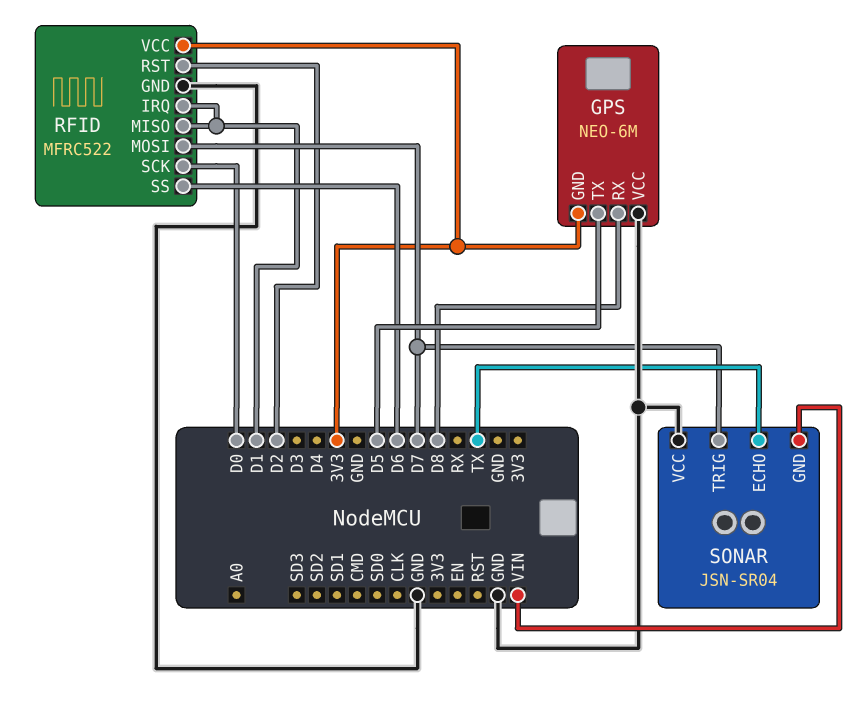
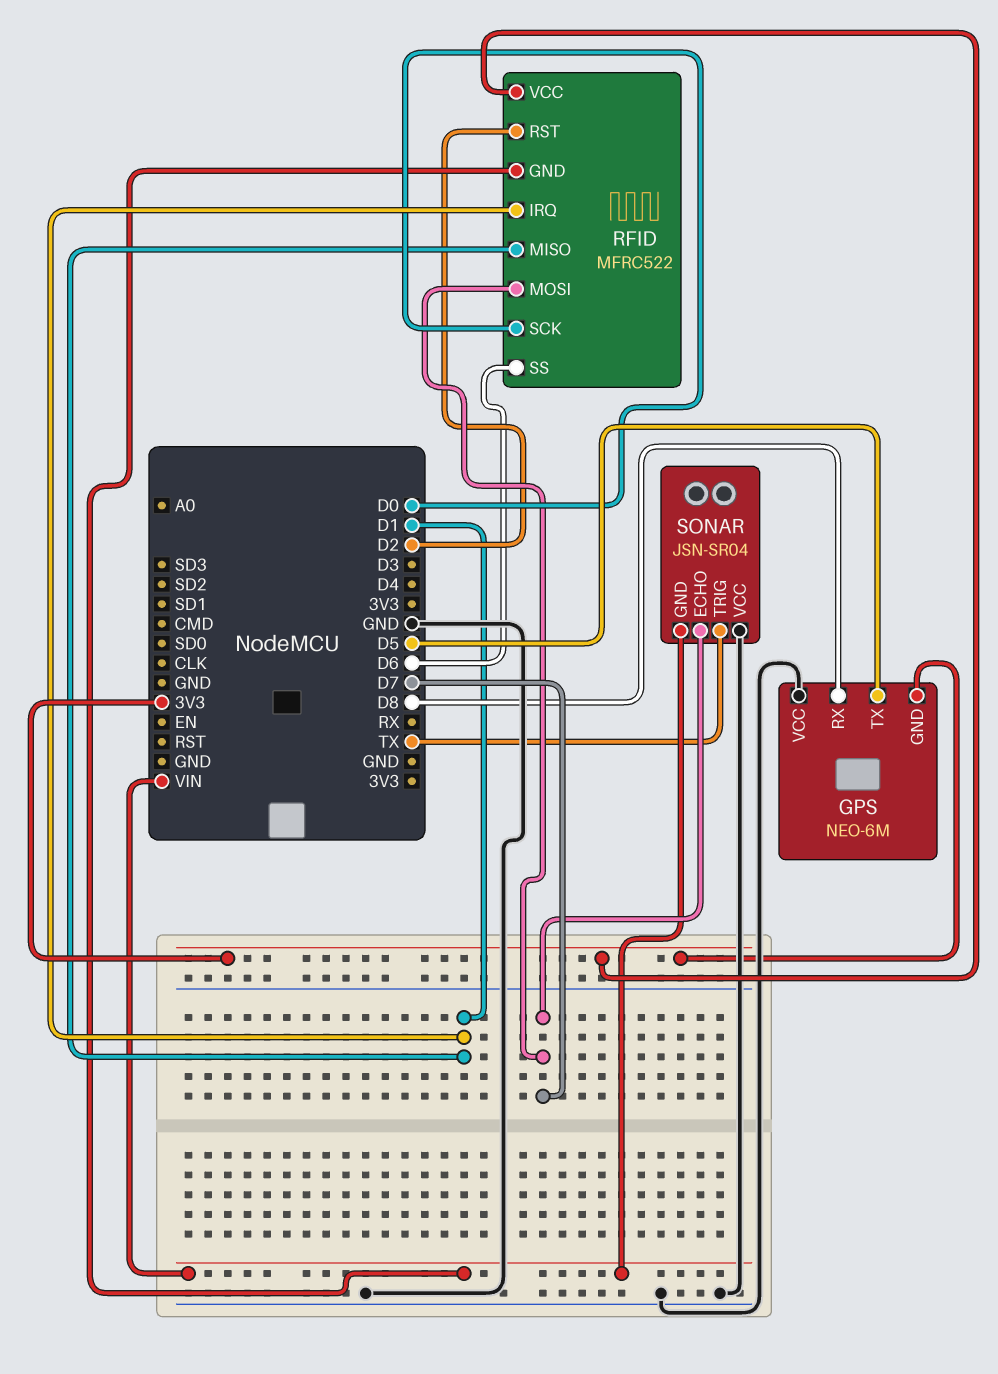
RFID pin GND: GND -> VIN
SONAR pin ECHO: TX -> D7
SONAR pin TRIG: D7 -> TX

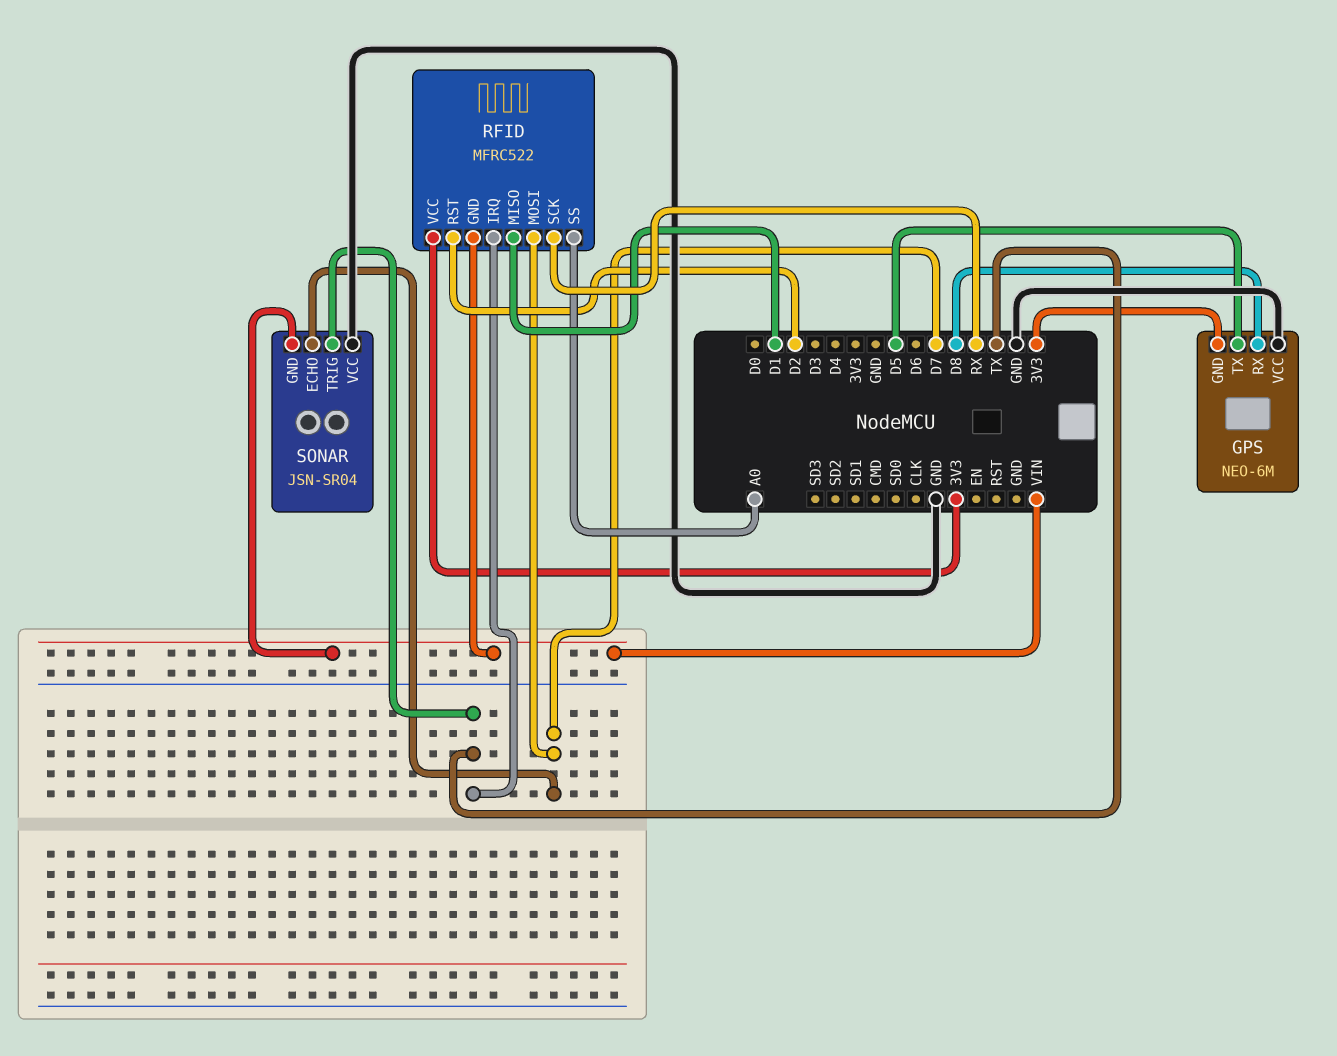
RFID pin IRQ: D1 -> TX
RFID pin SCK: D0 -> RX
RFID pin SS: D6 -> A0

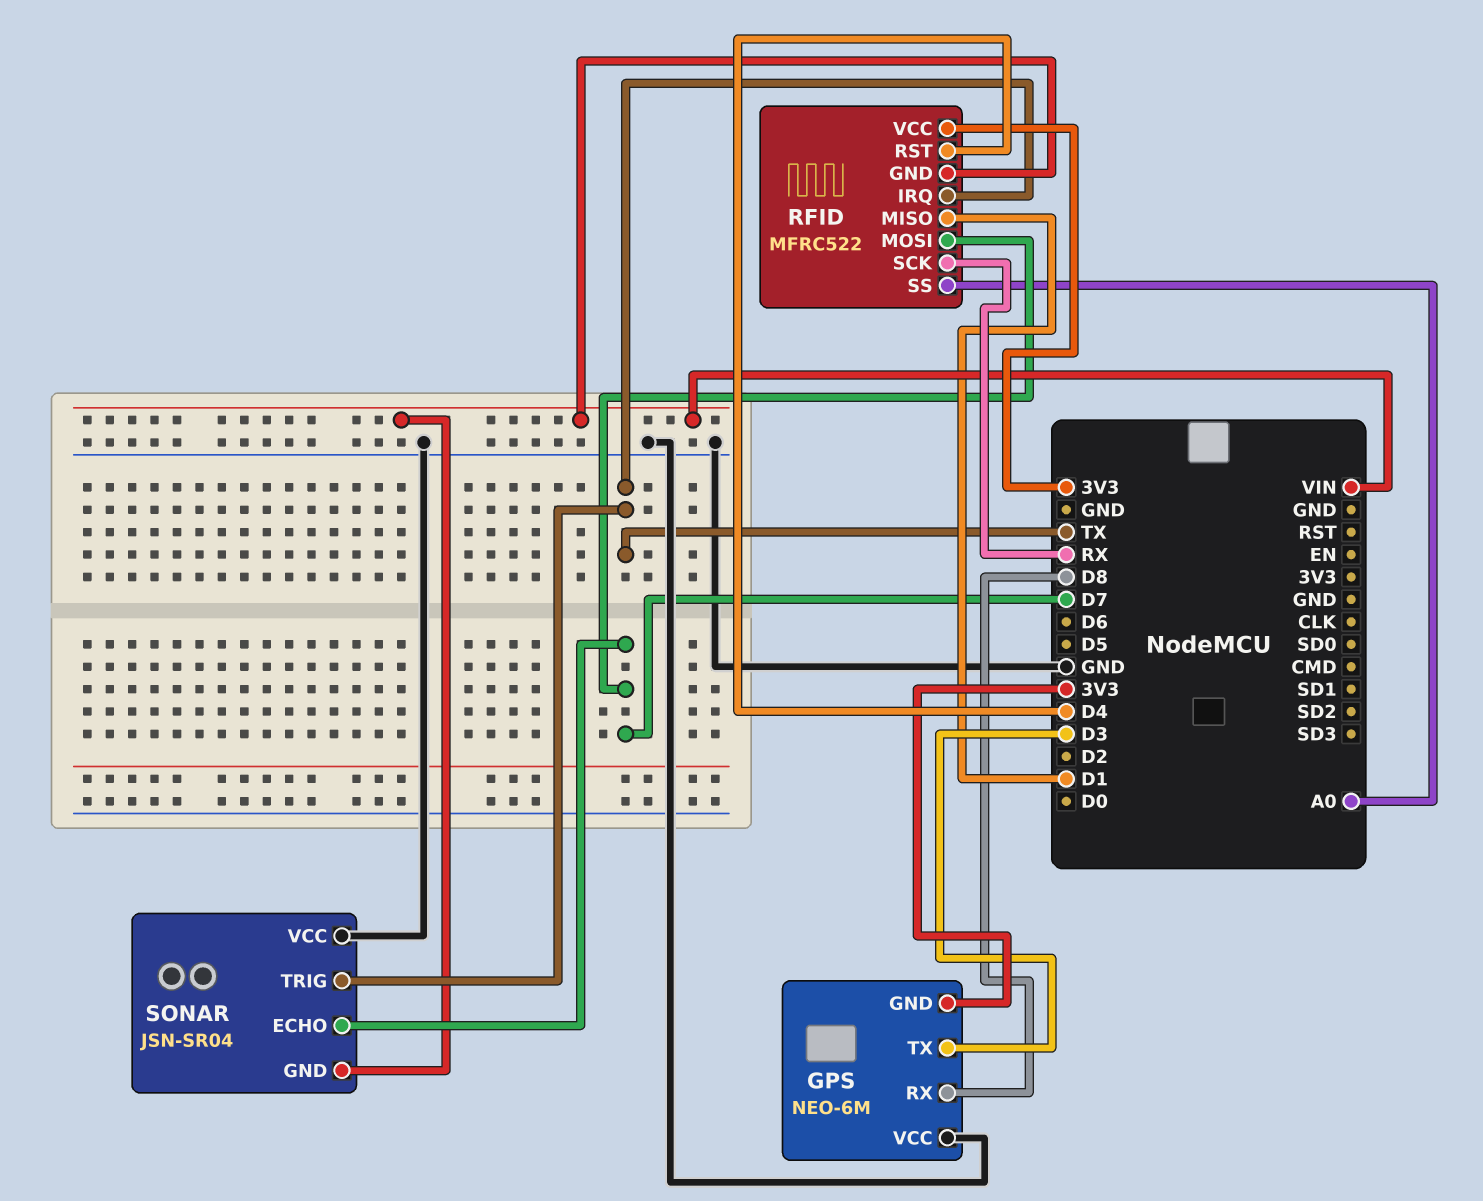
GPS pin TX: D5 -> D3
RFID pin RST: D2 -> D4

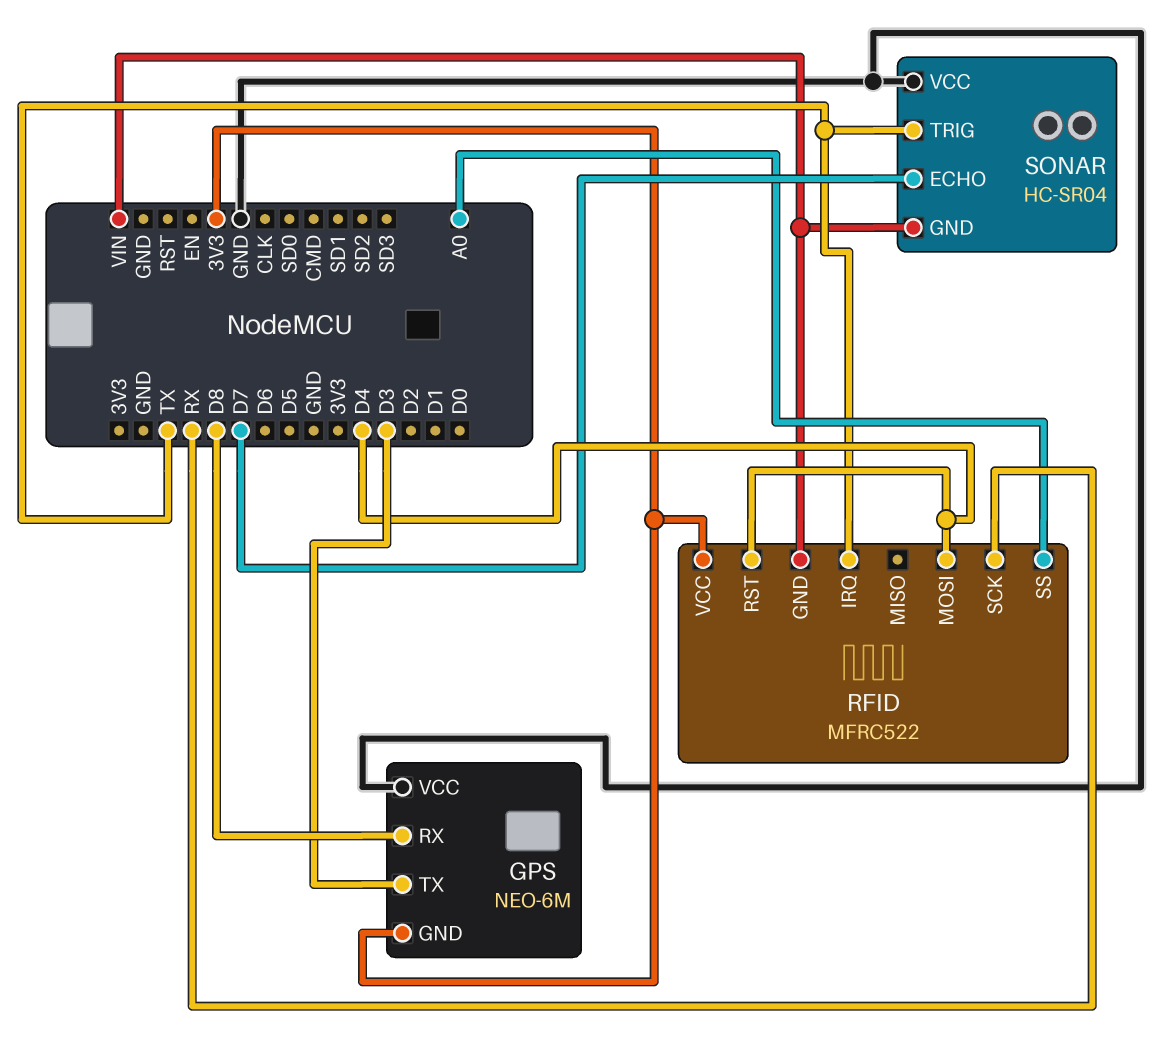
RFID pin MISO: D1 -> none
RFID pin MOSI: D7 -> D4
SONAR: JSN-SR04 -> HC-SR04

